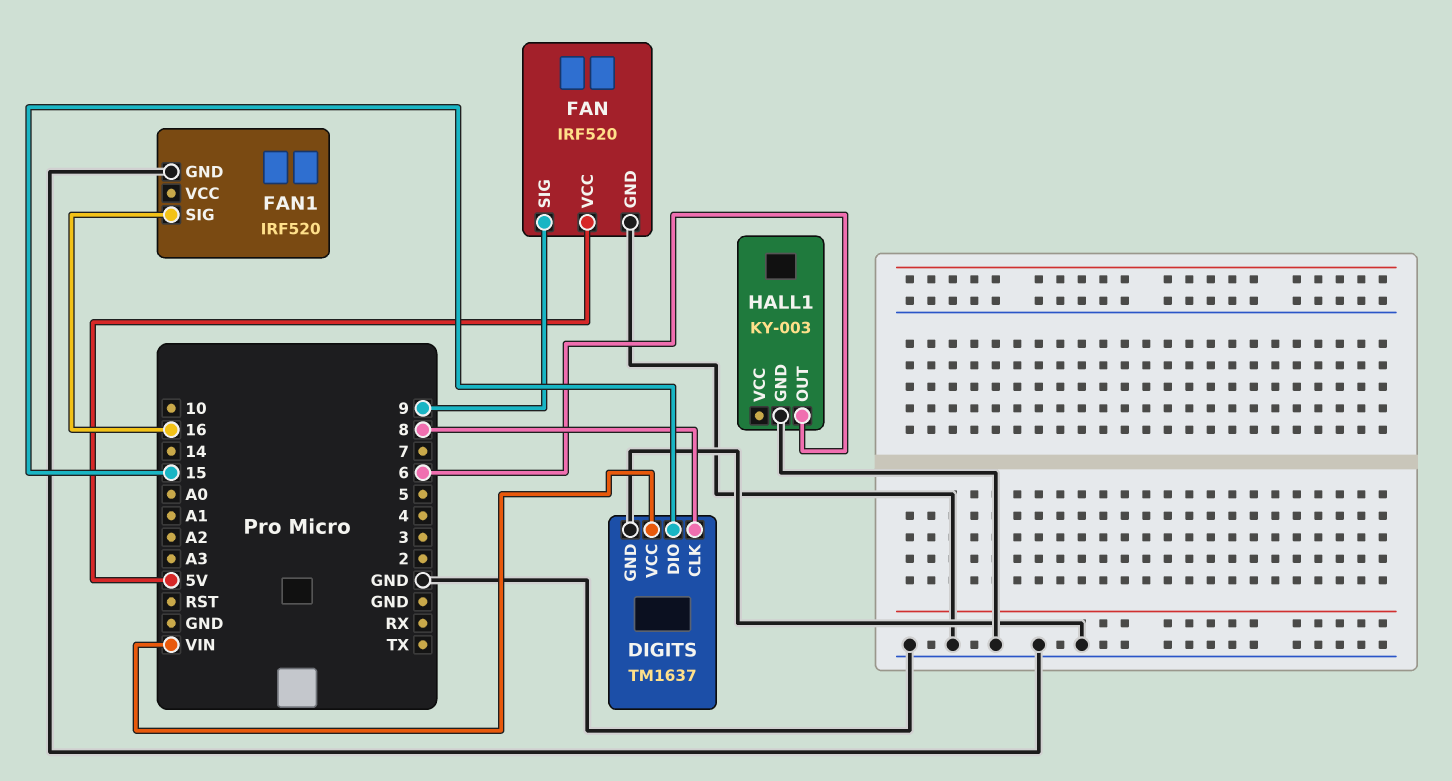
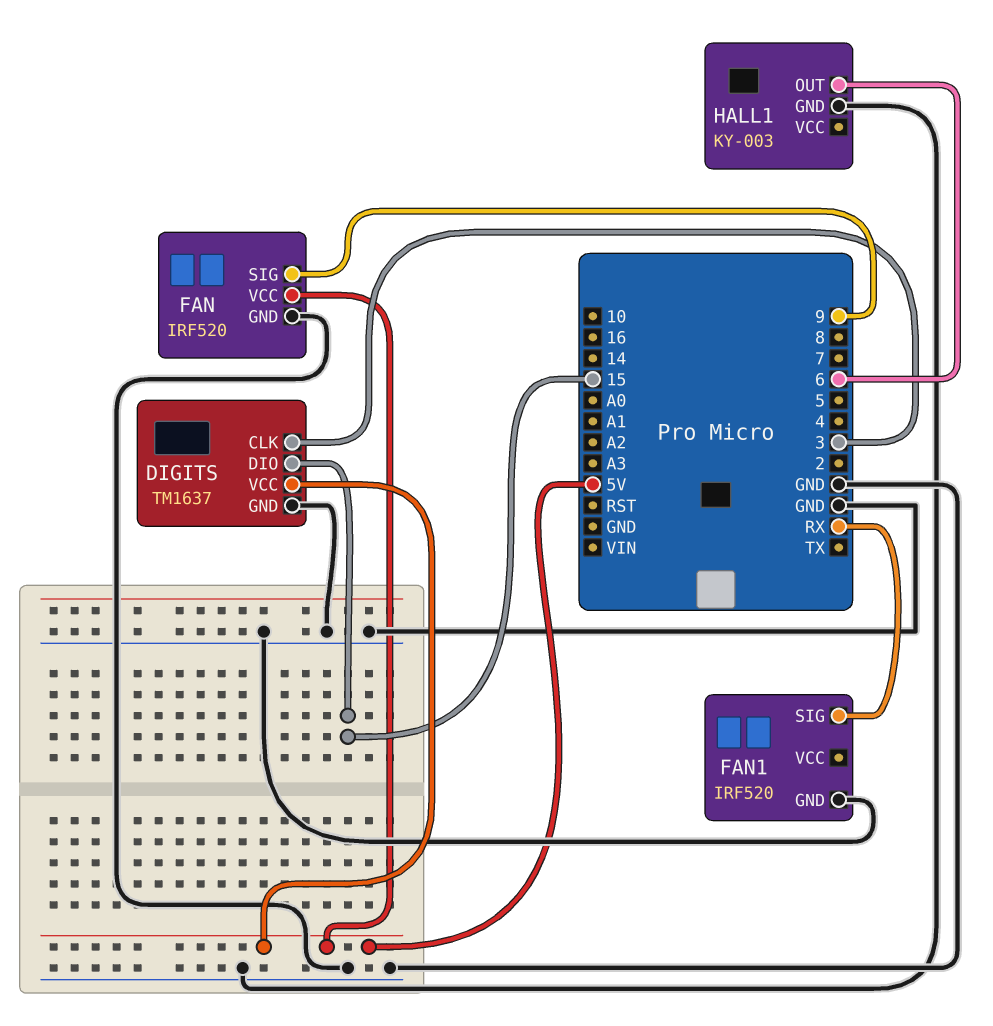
DIGITS pin CLK: 8 -> 3
DIGITS pin VCC: VIN -> 5V
FAN1 pin SIG: 16 -> RX

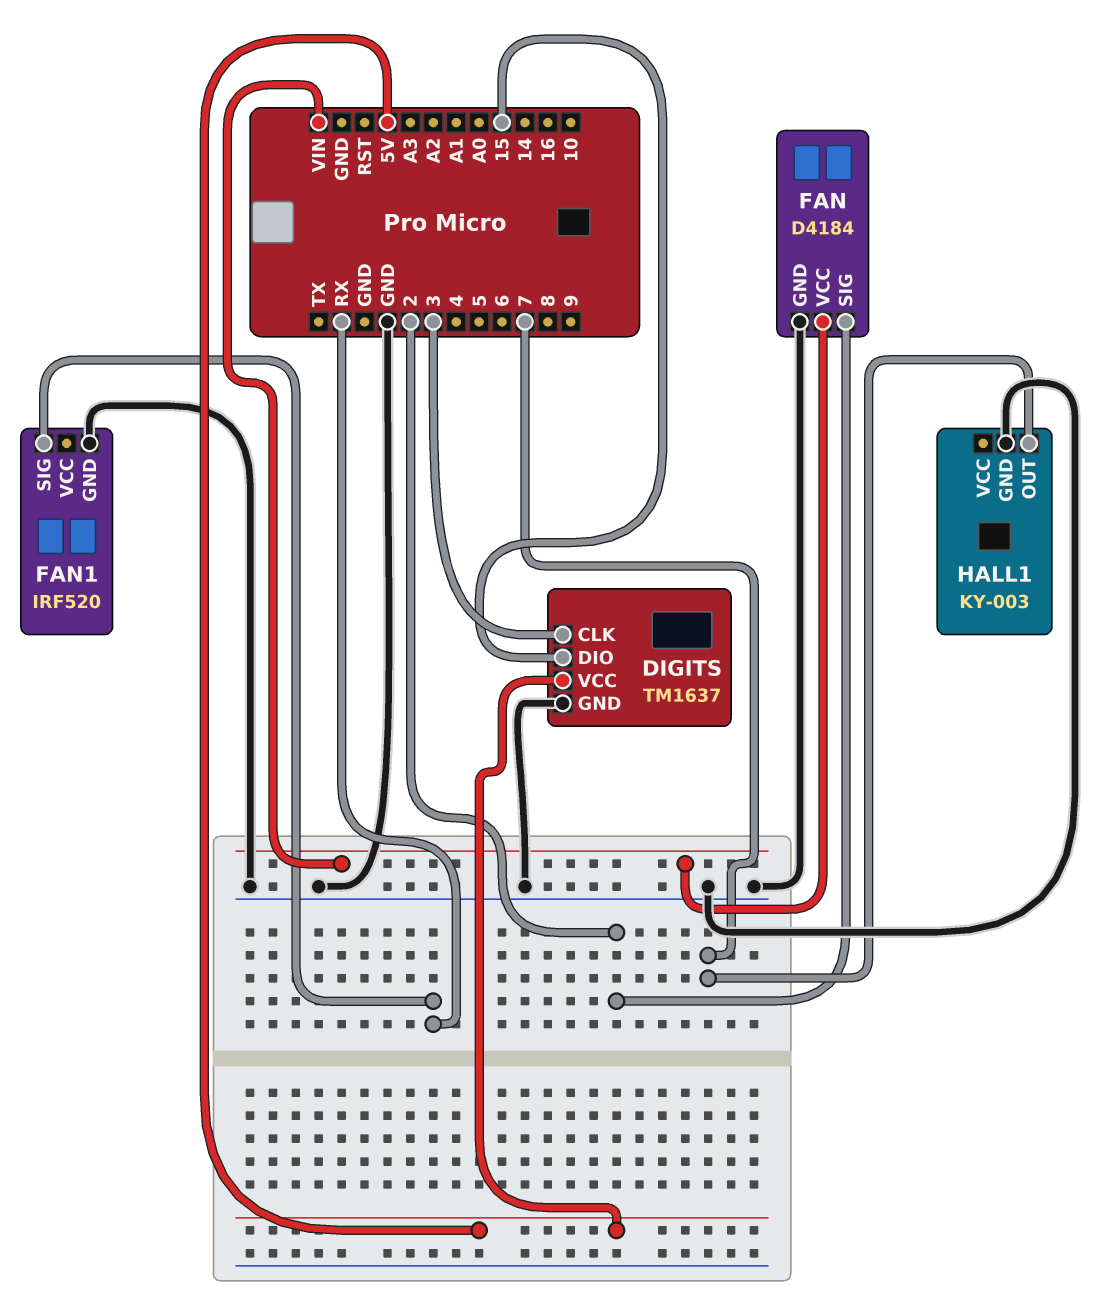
FAN: IRF520 -> D4184
FAN pin SIG: 9 -> 2
FAN pin VCC: 5V -> VIN
HALL1 pin OUT: 6 -> 7

